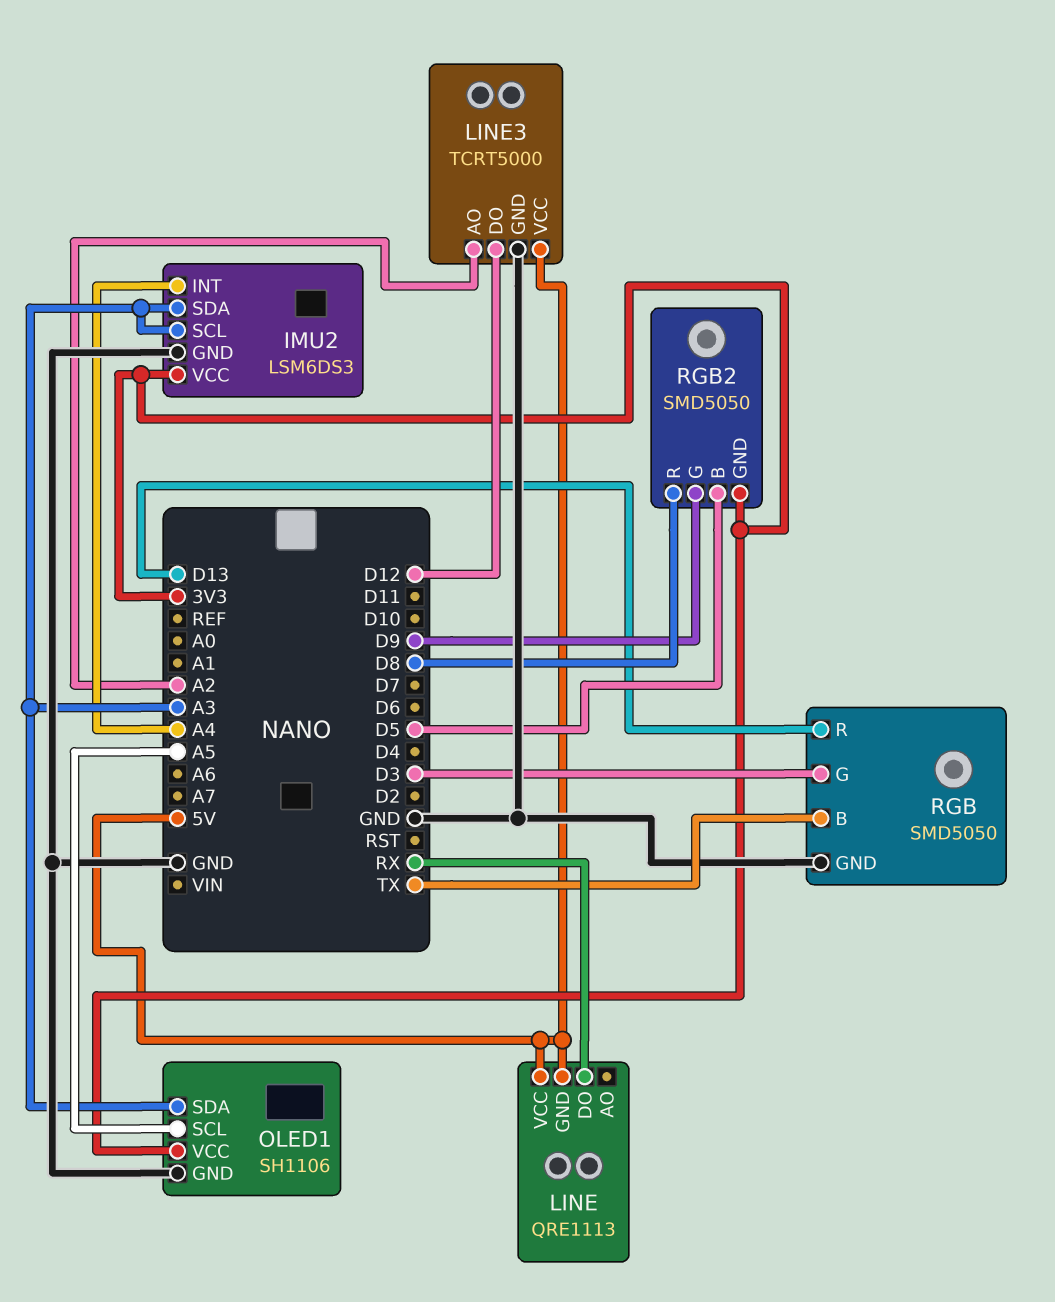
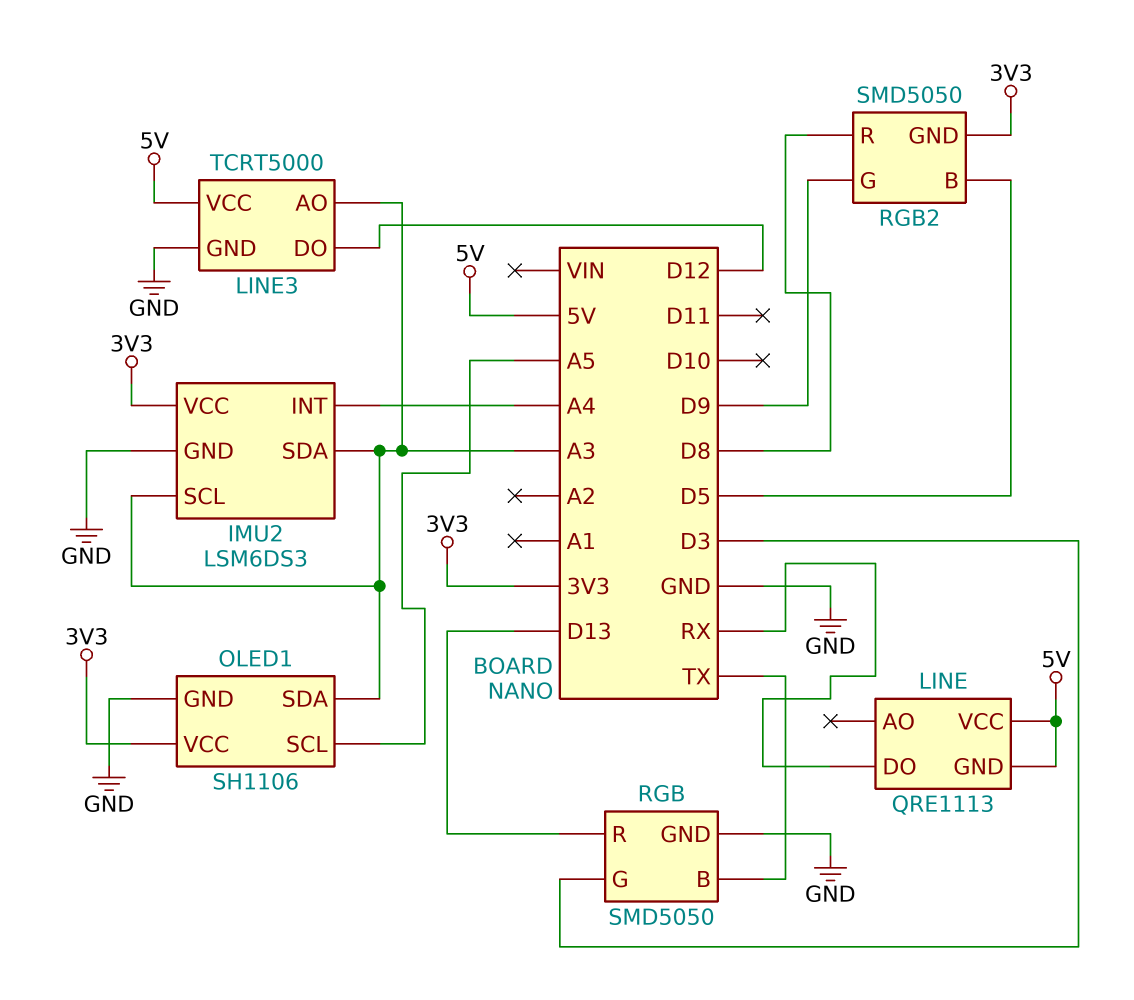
LINE3 pin AO: A2 -> A3

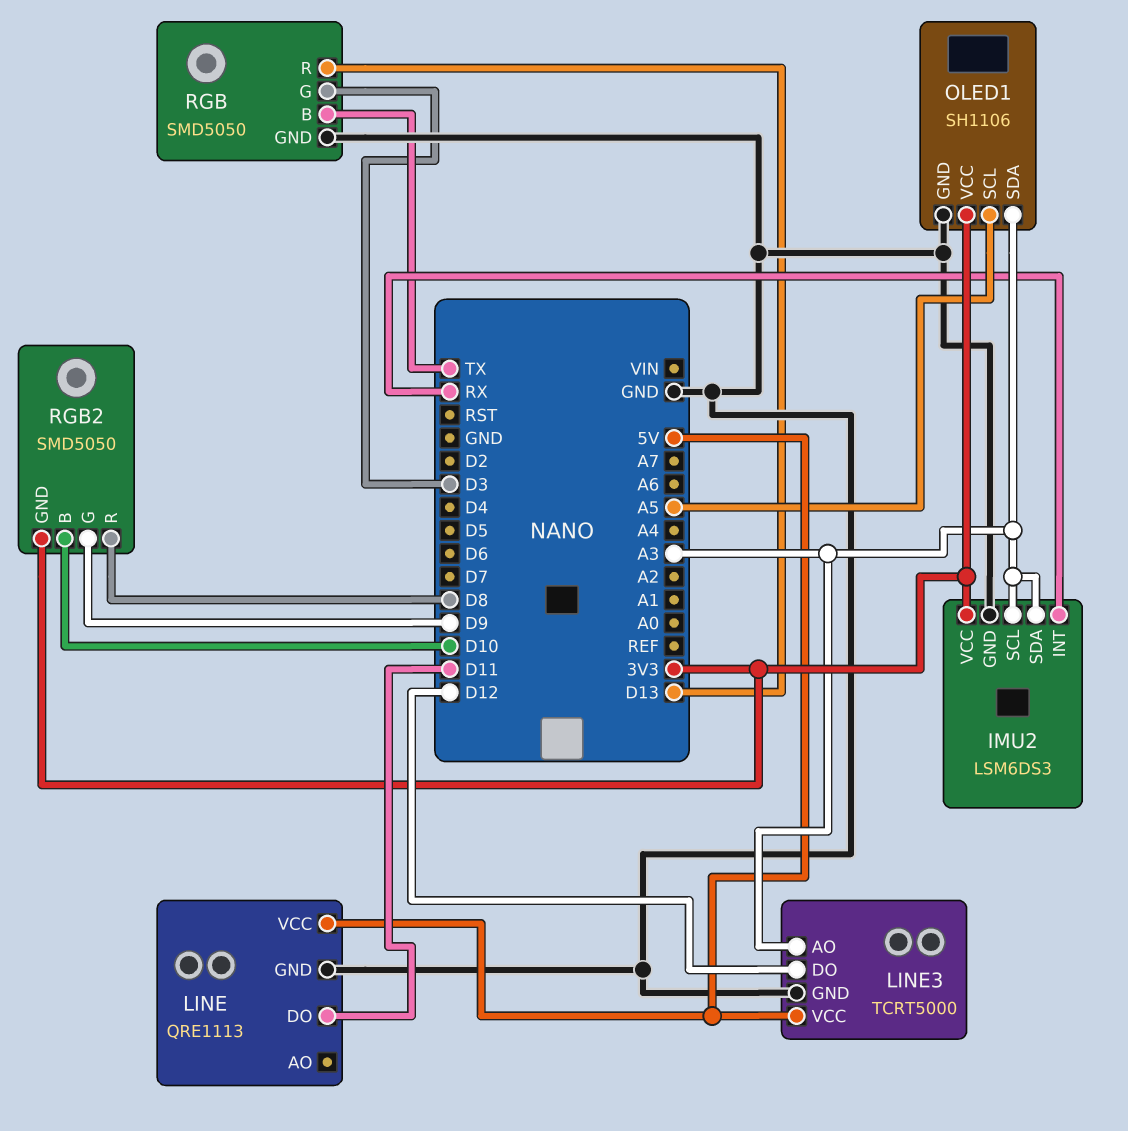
IMU2 pin INT: A4 -> RX
LINE pin DO: RX -> D11
LINE pin GND: 5V -> GND
RGB2 pin B: D5 -> D10

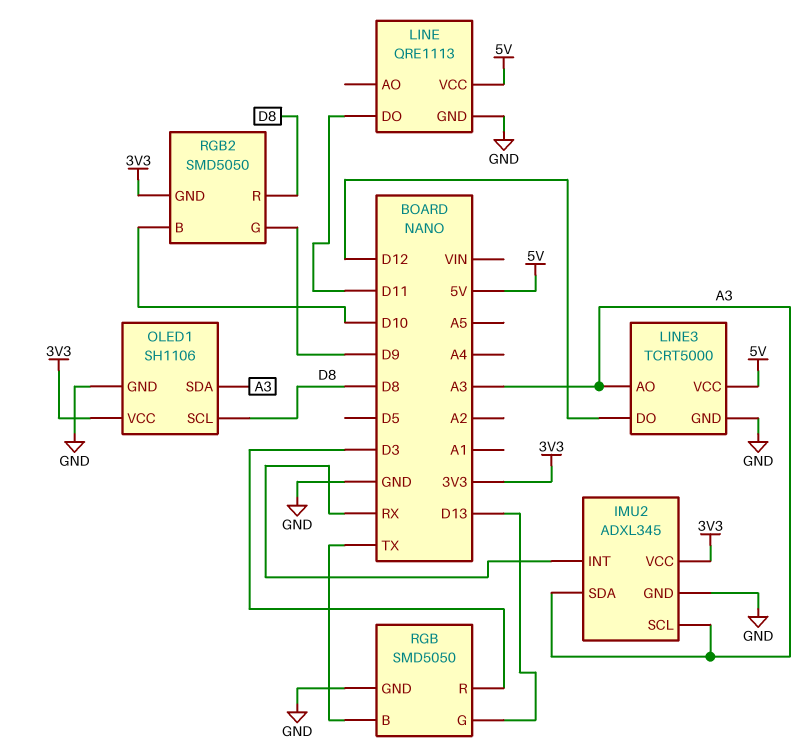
IMU2: LSM6DS3 -> ADXL345
OLED1 pin SCL: A5 -> D8
RGB pin G: D3 -> D13
RGB pin R: D13 -> D3

